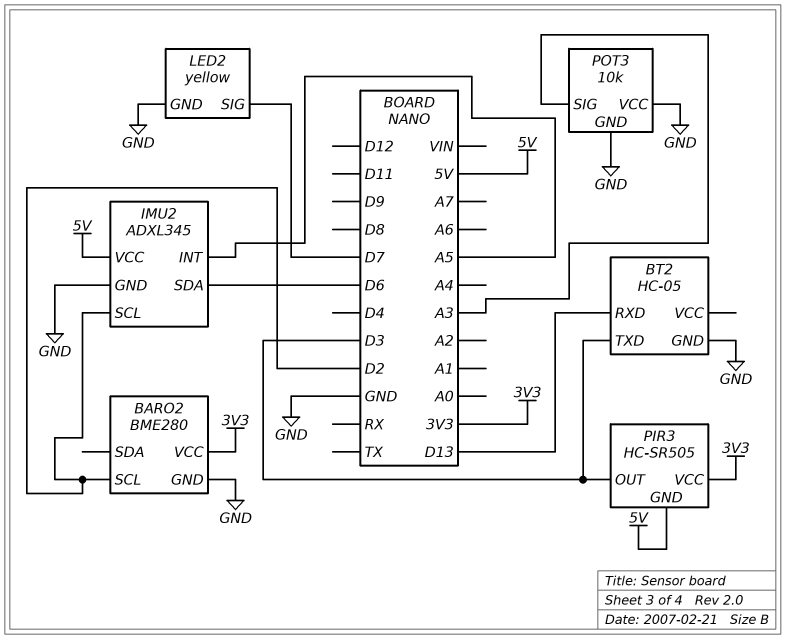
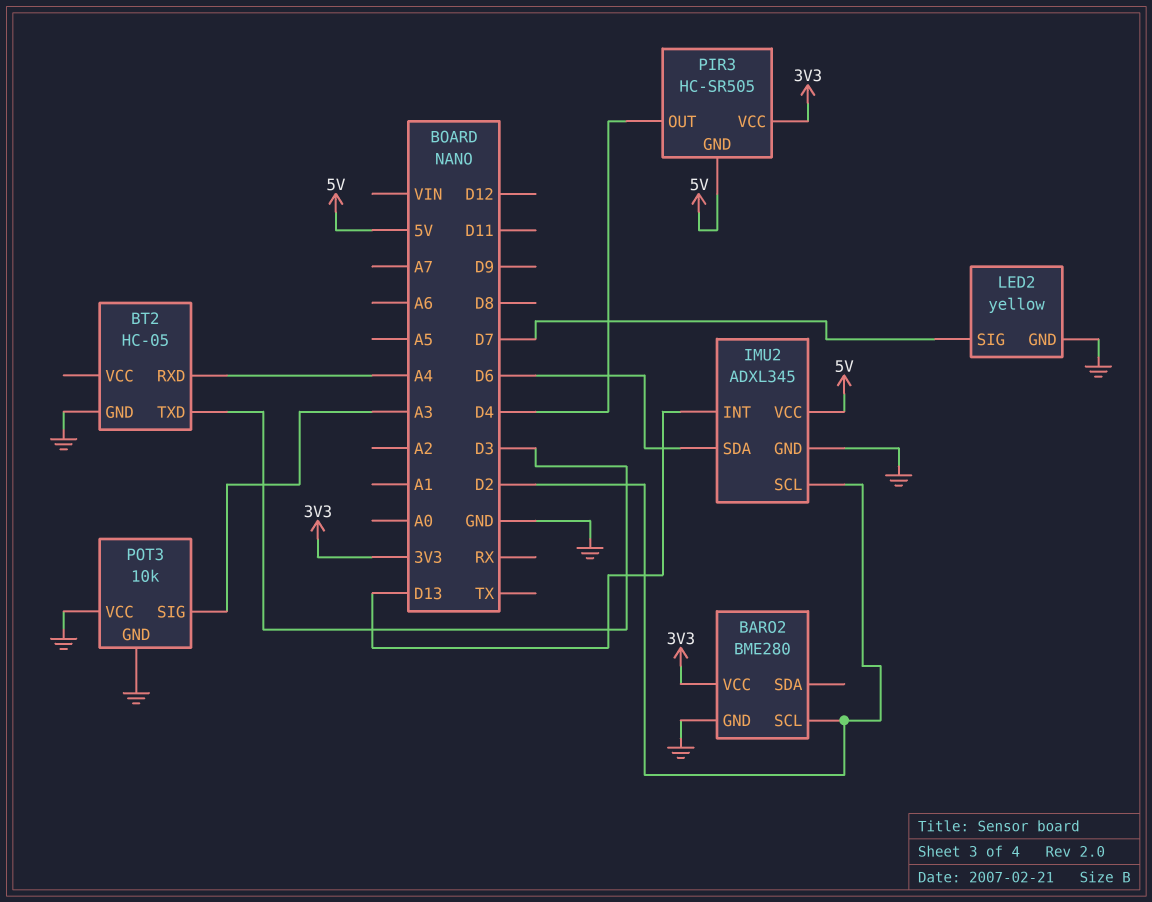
BT2 pin RXD: D13 -> A4
IMU2 pin INT: A5 -> D13
PIR3 pin OUT: D3 -> D4

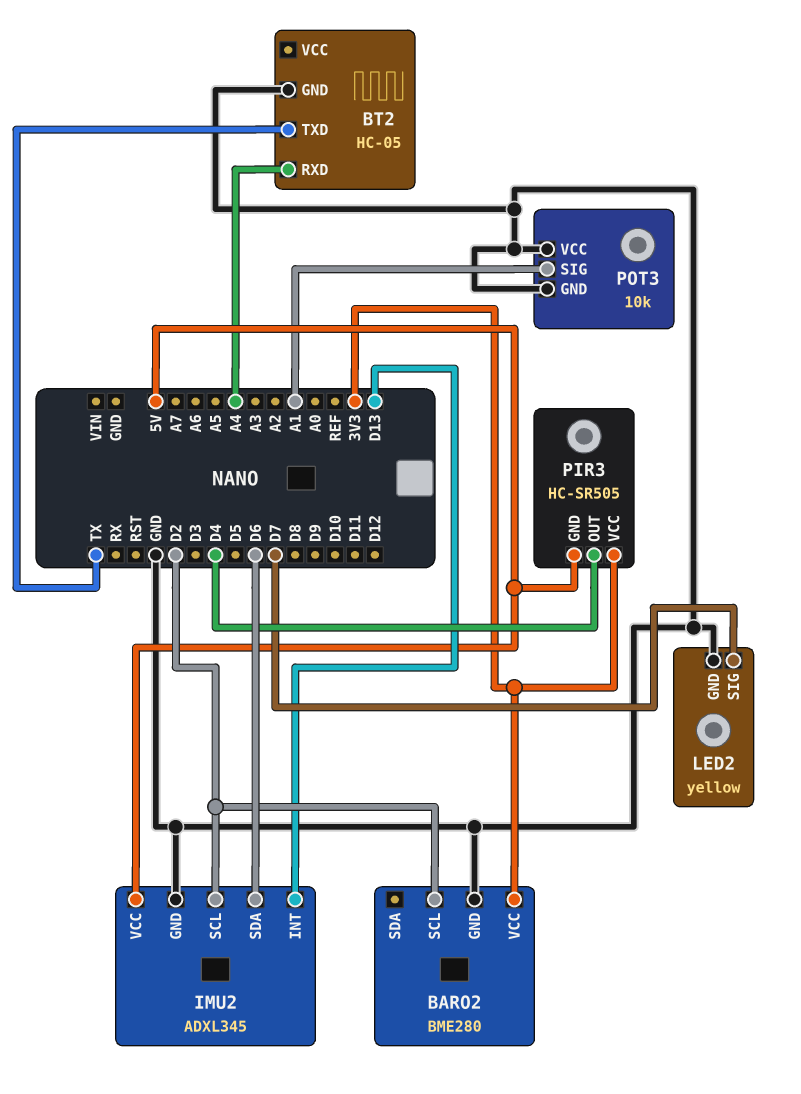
BT2 pin TXD: D3 -> TX
POT3 pin SIG: A3 -> A1

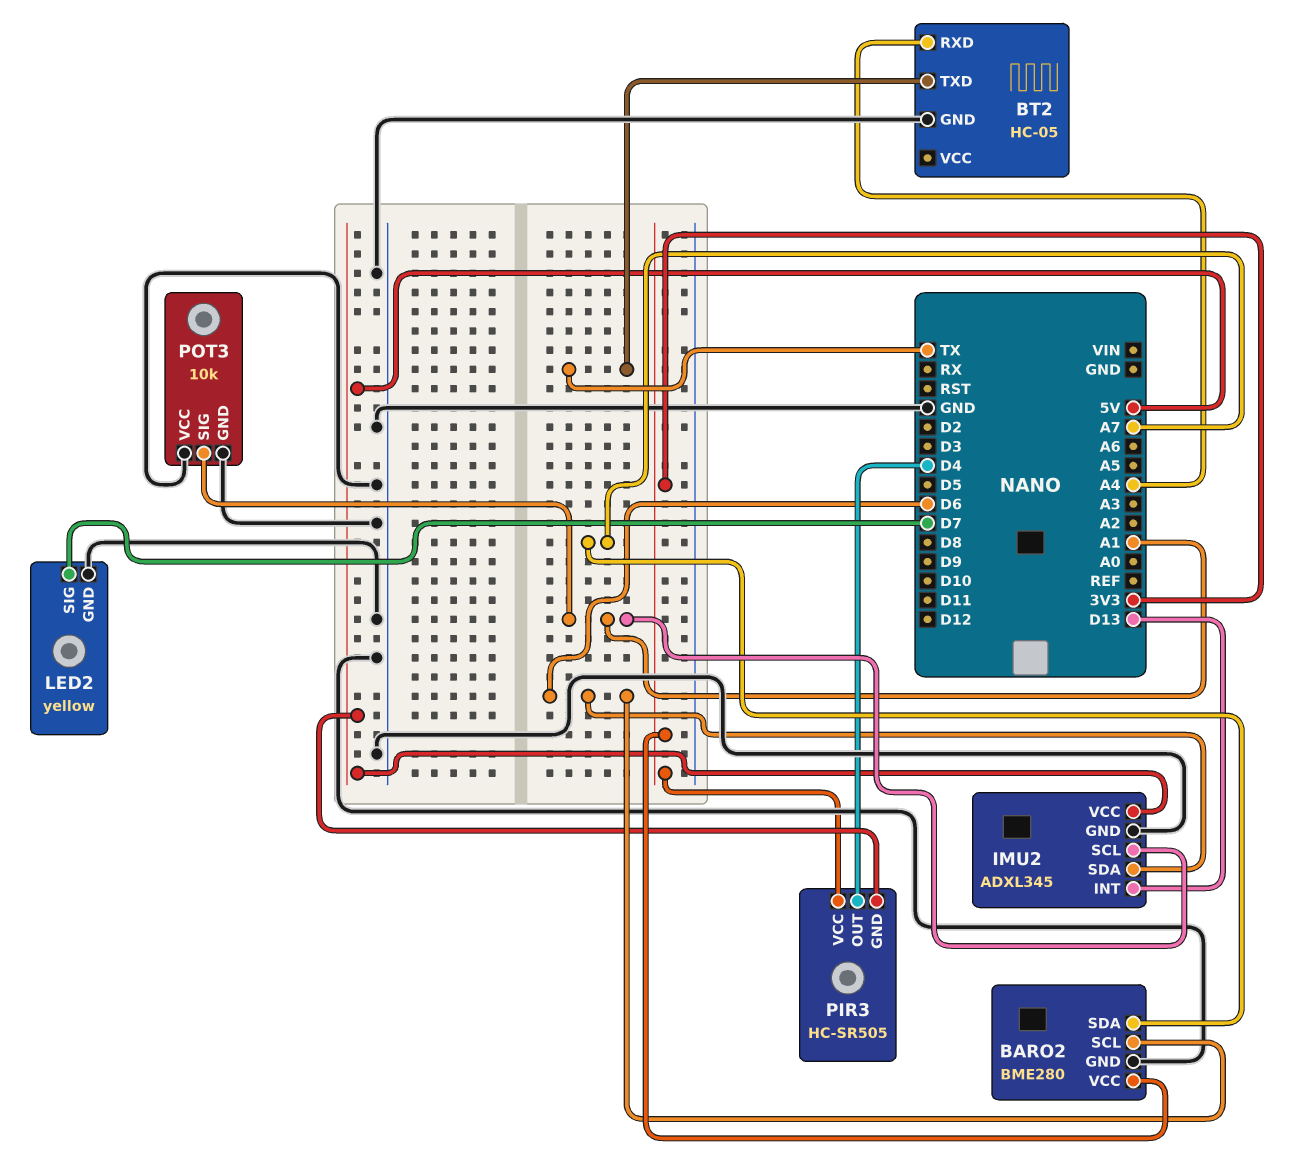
BARO2 pin SCL: D2 -> D6
BARO2 pin SDA: none -> A7
IMU2 pin SCL: D2 -> A1

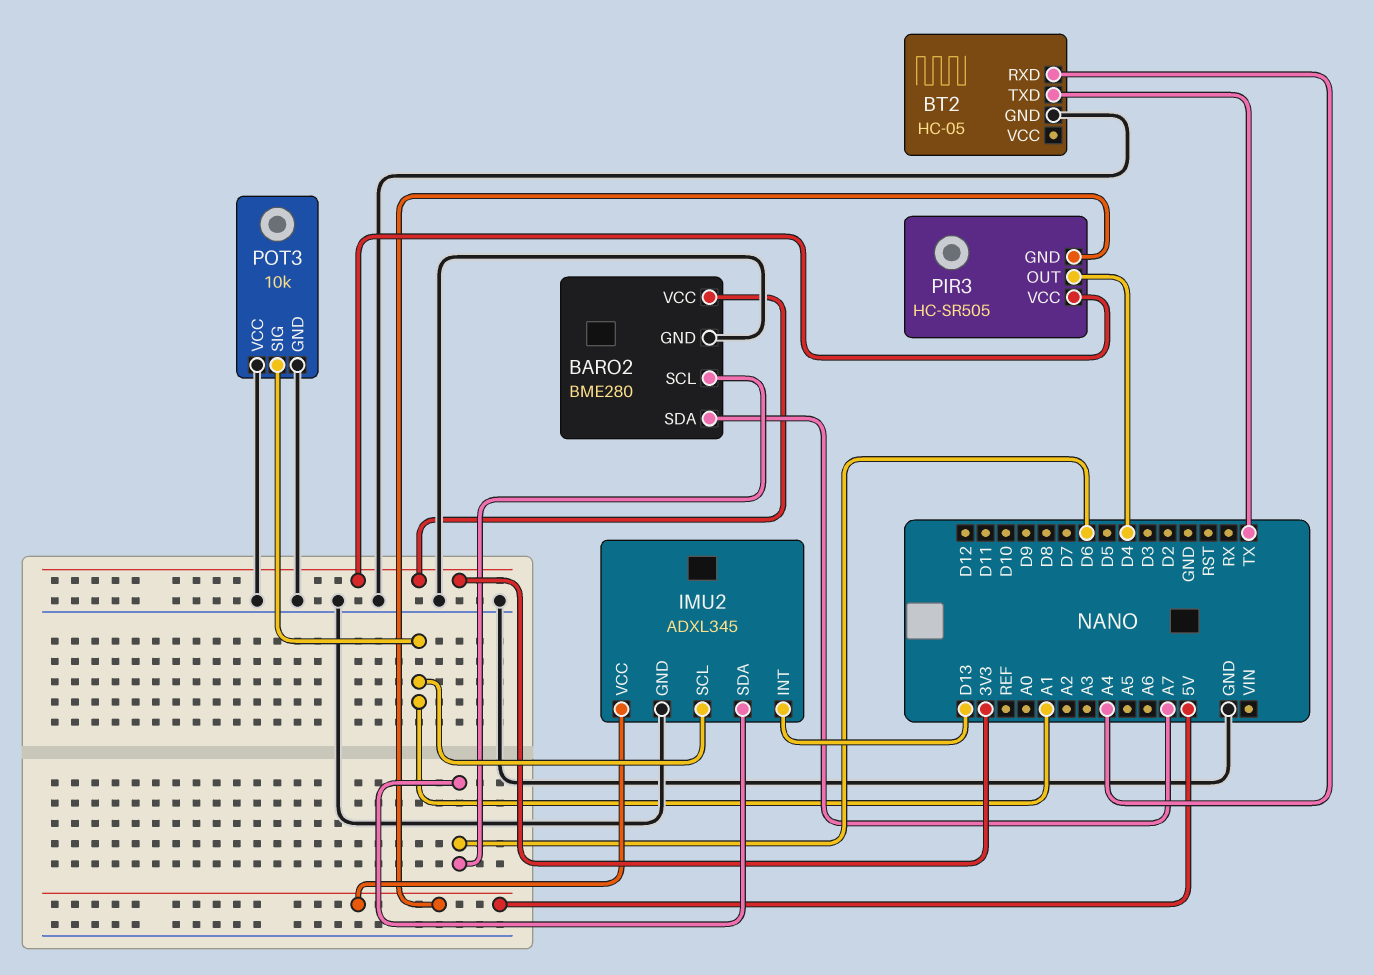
LED2: yellow -> none
LED2 pin GND: GND -> none
LED2 pin SIG: D7 -> none

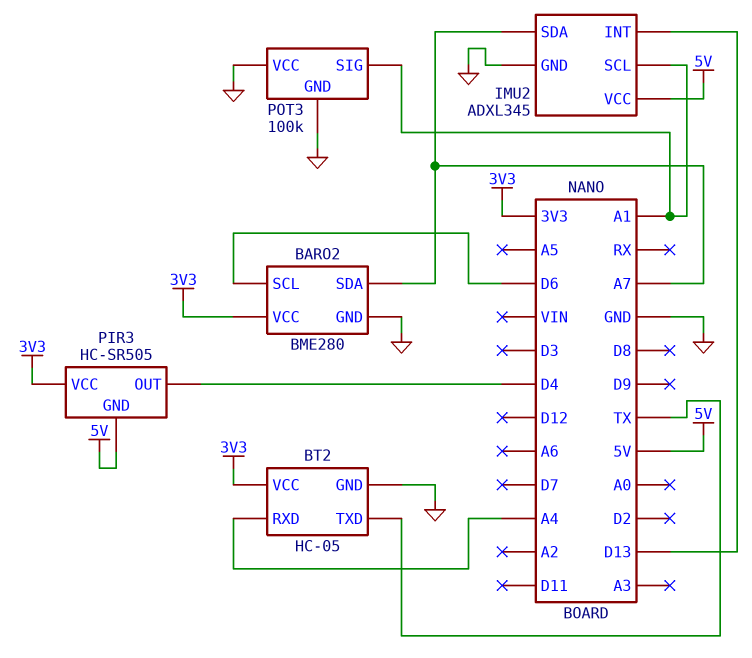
BT2 pin VCC: none -> 3V3
IMU2 pin SDA: D6 -> A7
POT3: 10k -> 100k

